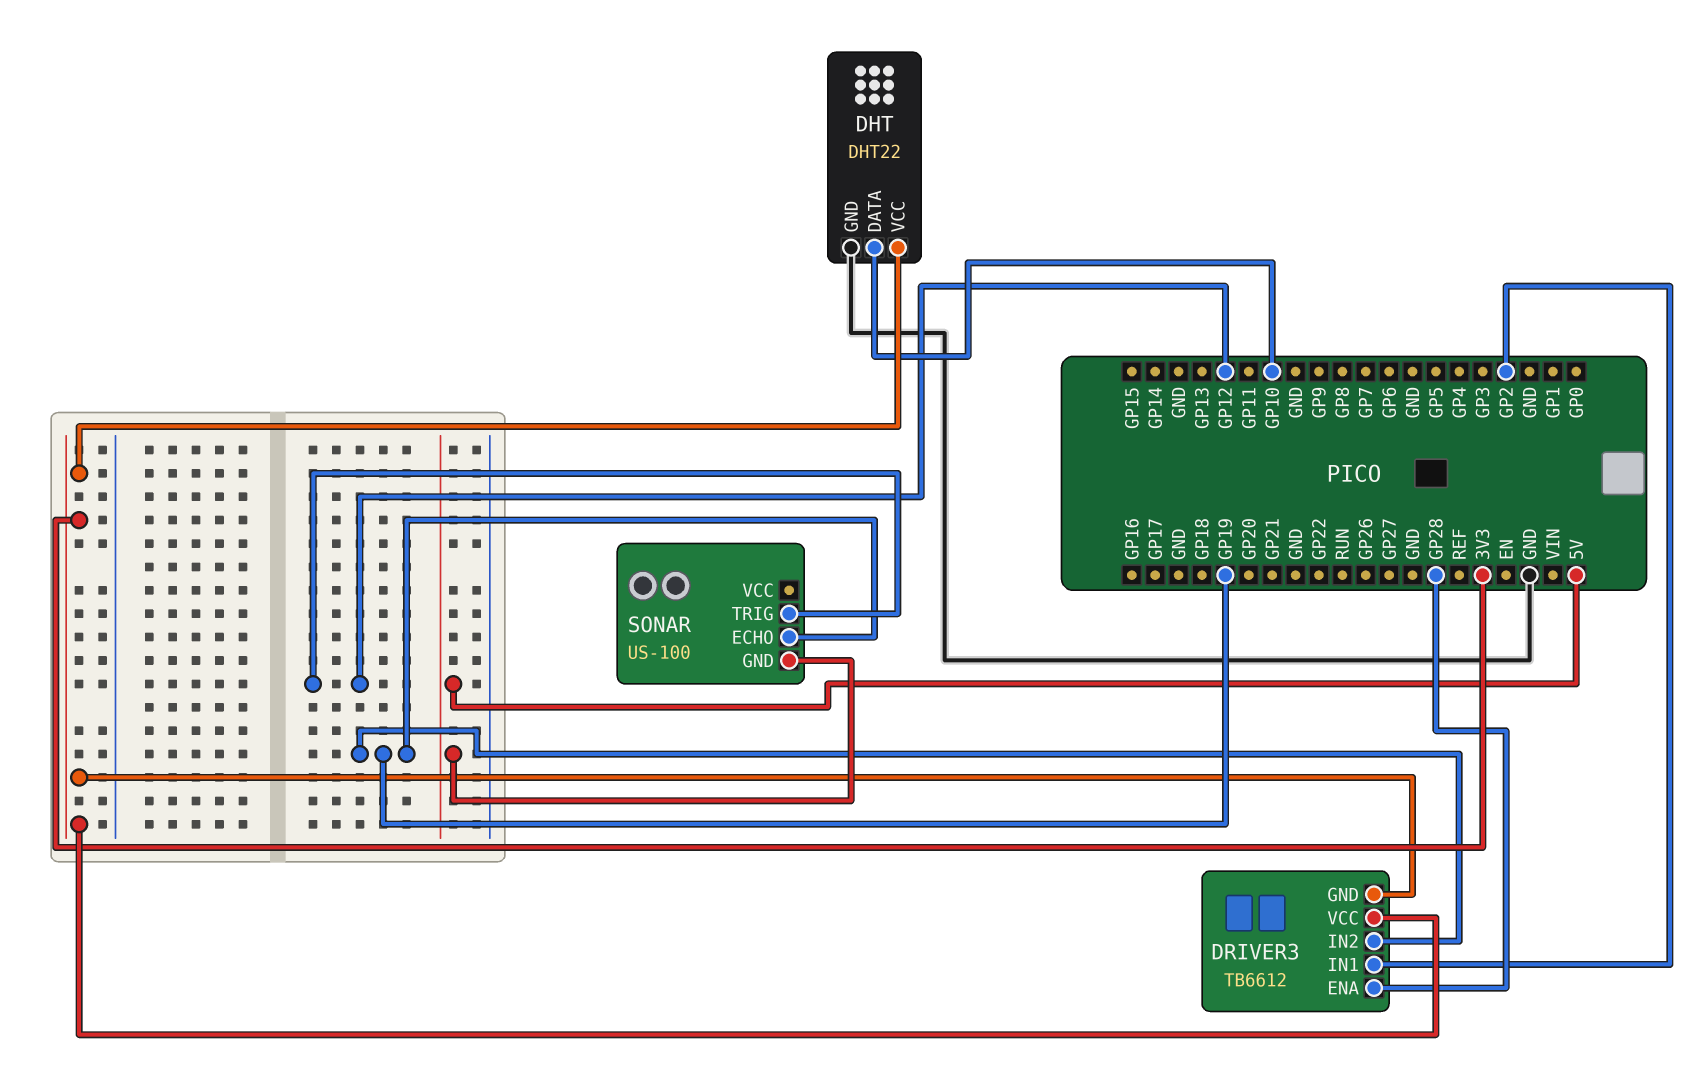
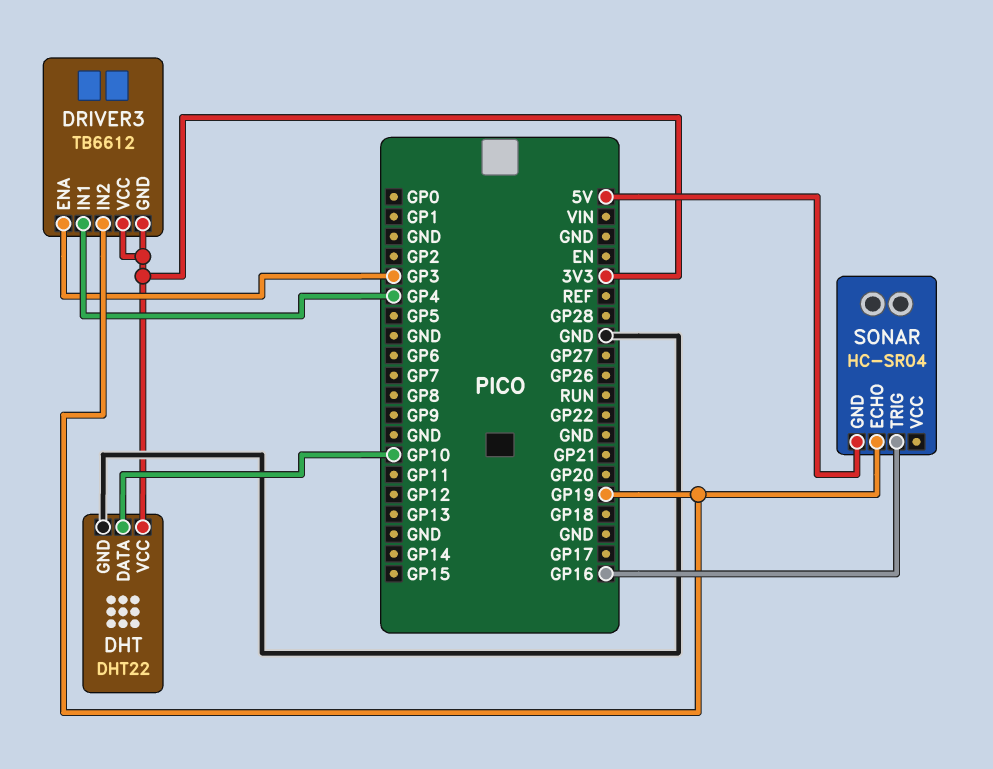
DRIVER3 pin ENA: GP28 -> GP3
DRIVER3 pin IN1: GP2 -> GP4
SONAR: US-100 -> HC-SR04
SONAR pin TRIG: GP12 -> GP16

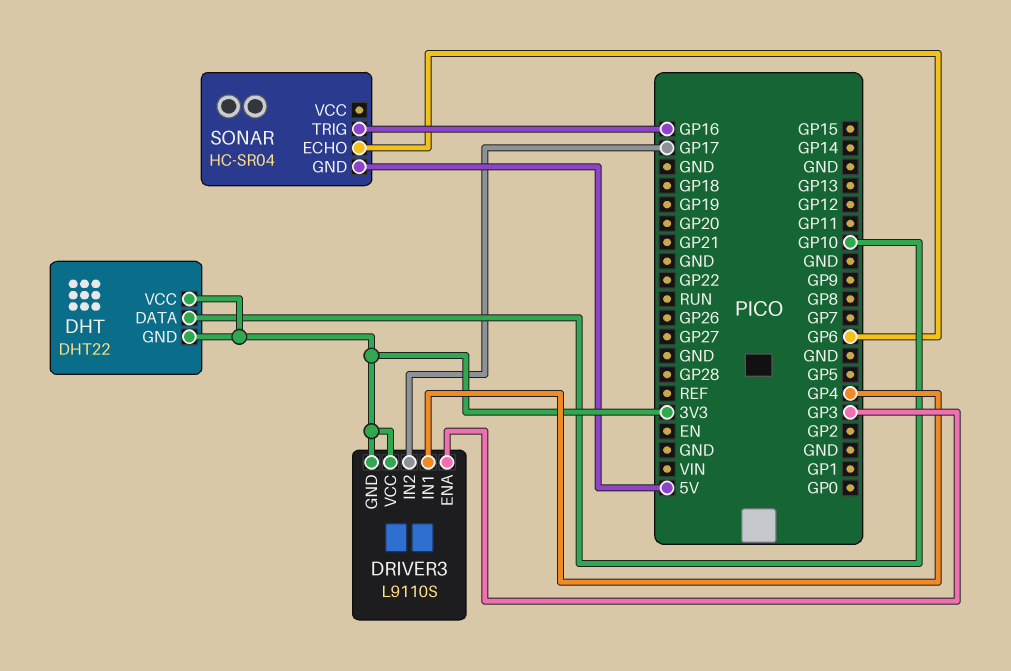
DHT pin GND: GND -> 3V3
DRIVER3: TB6612 -> L9110S
DRIVER3 pin IN2: GP19 -> GP17
SONAR pin ECHO: GP19 -> GP6

